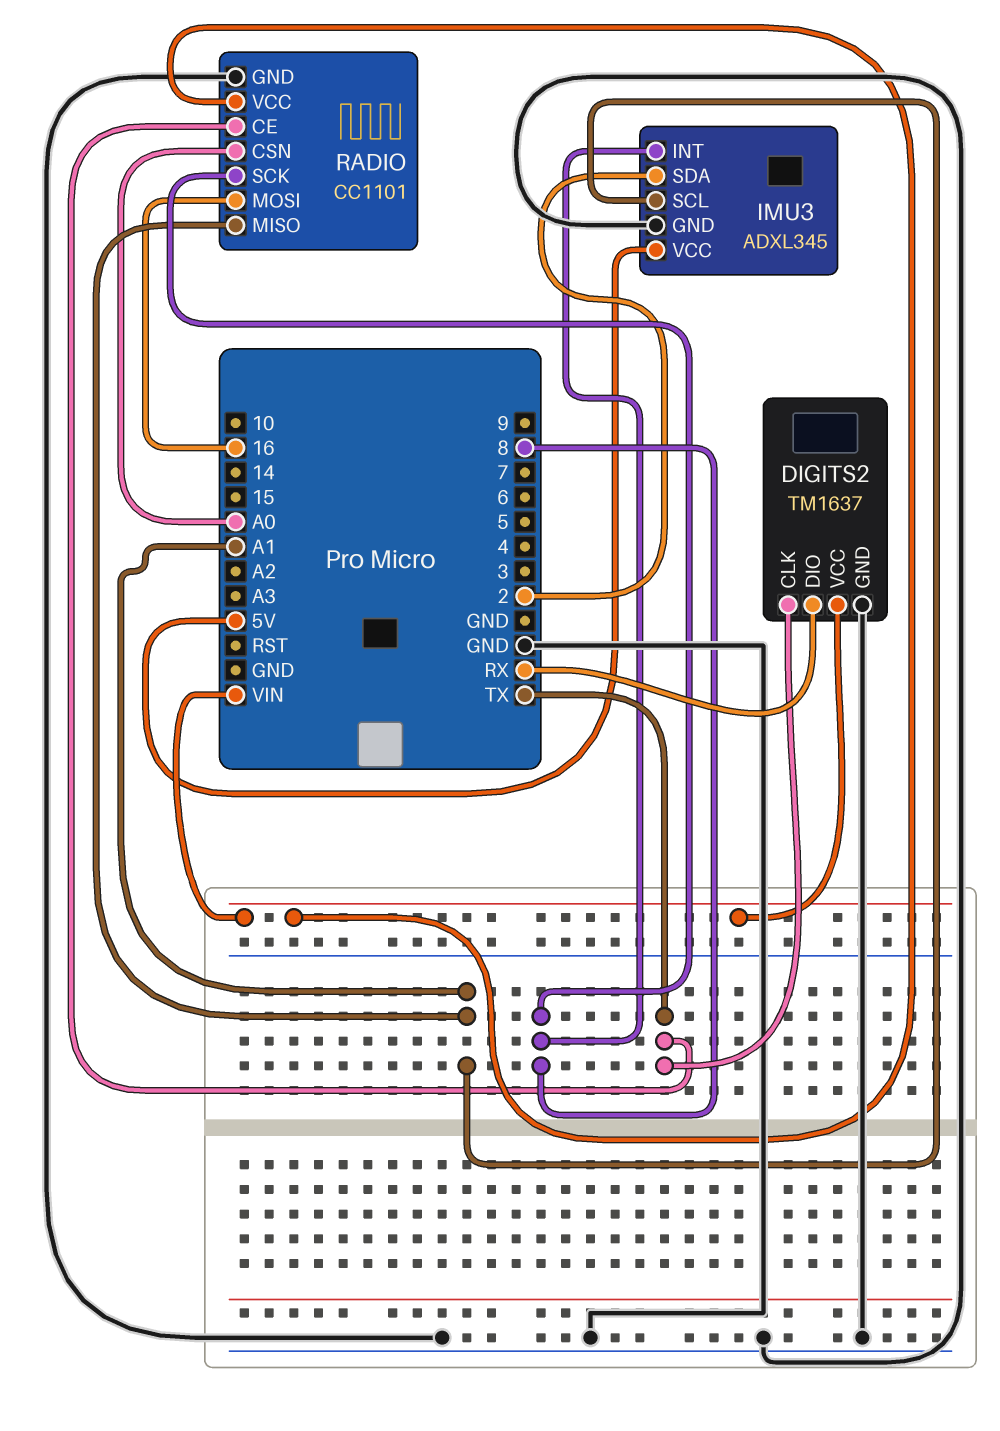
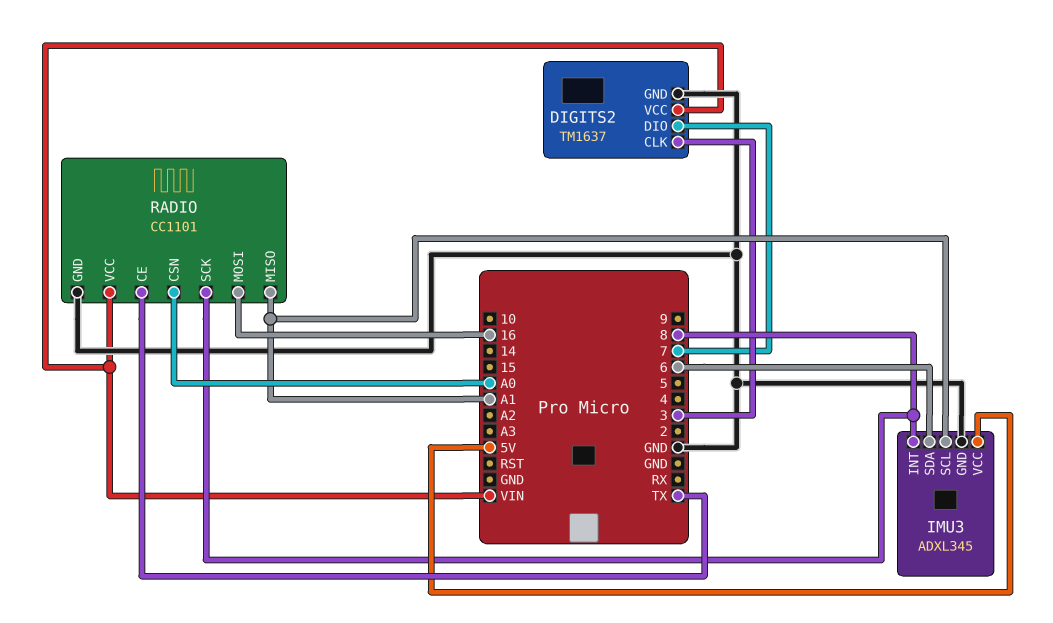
DIGITS2 pin CLK: TX -> 3
DIGITS2 pin DIO: RX -> 7
IMU3 pin SDA: 2 -> 6

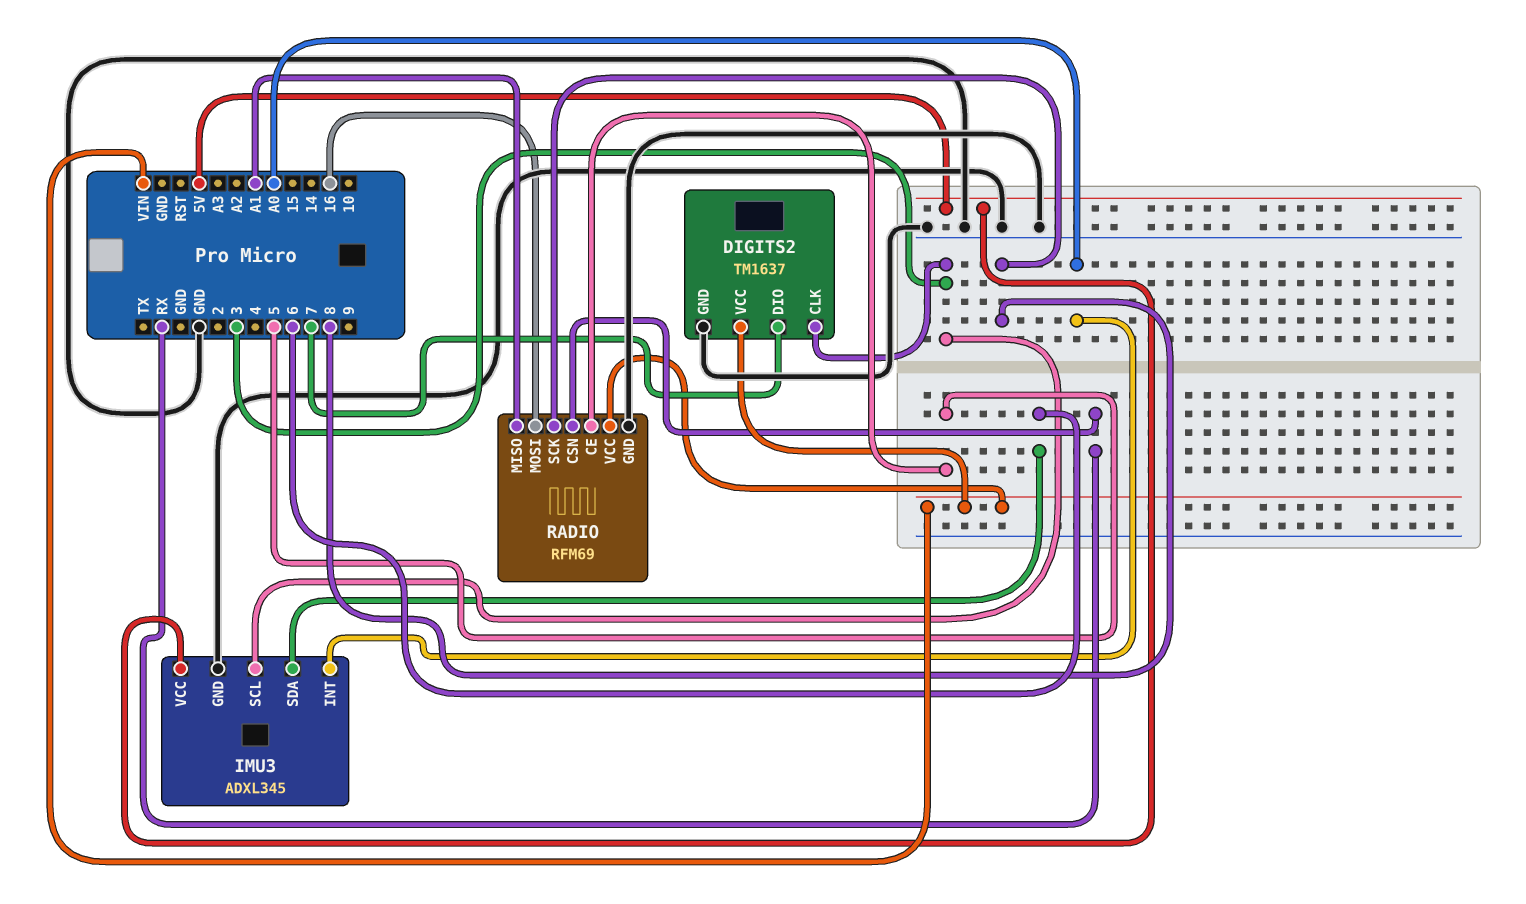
IMU3 pin INT: 8 -> A0
IMU3 pin SCL: A1 -> 3
RADIO: CC1101 -> RFM69
RADIO pin CE: TX -> 5
RADIO pin CSN: A0 -> RX

